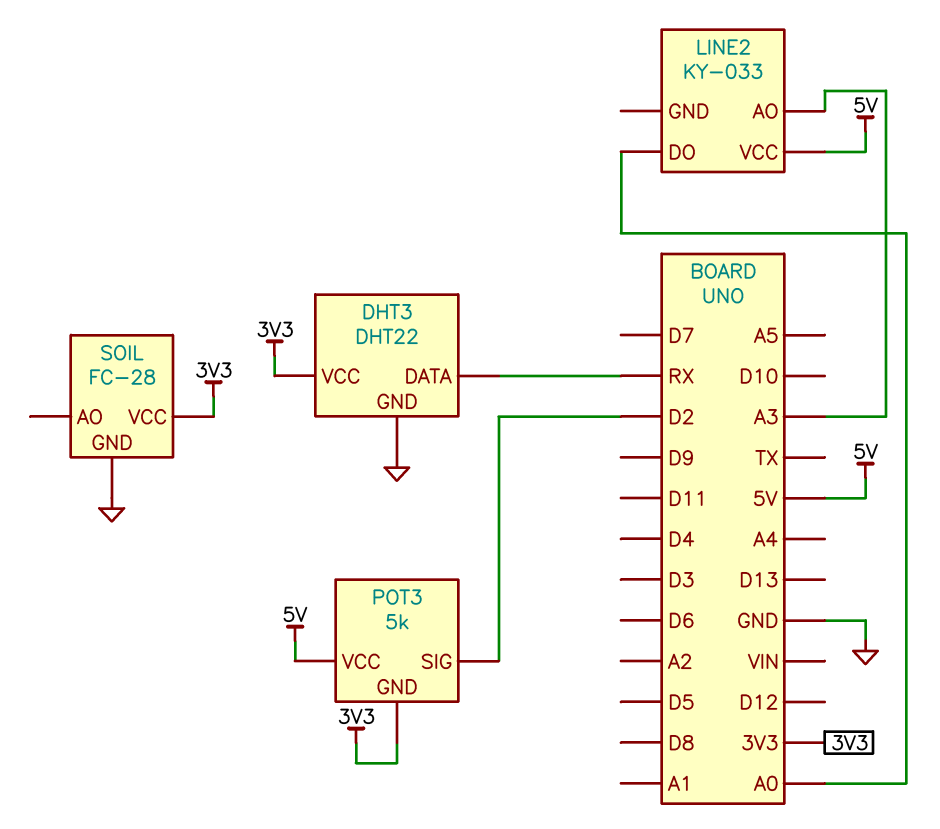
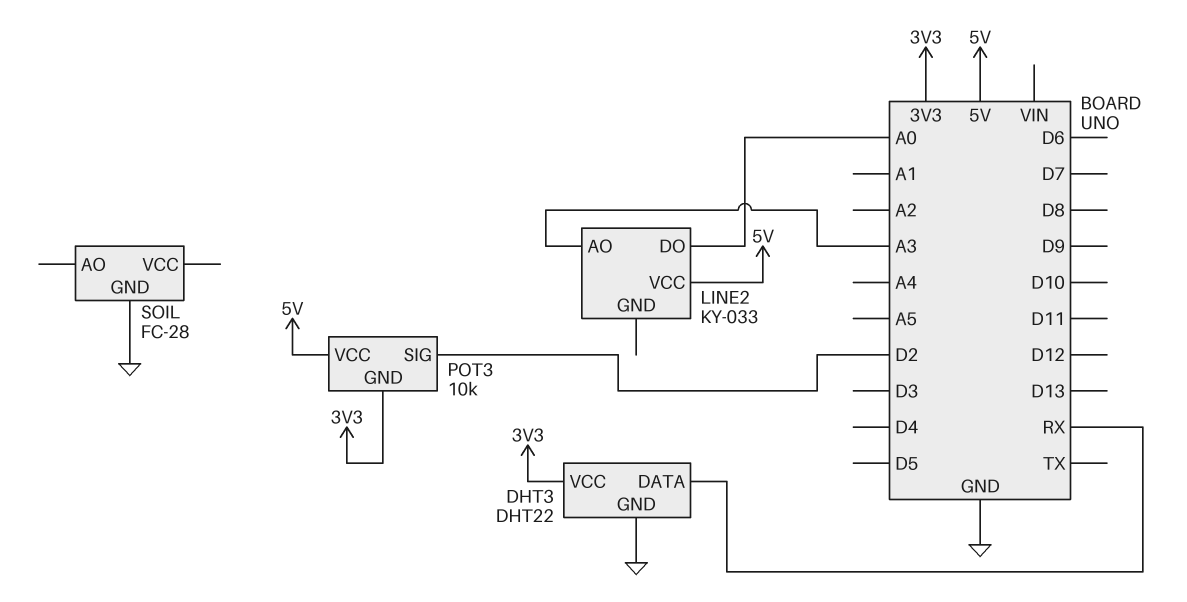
POT3: 5k -> 10k
SOIL pin VCC: 3V3 -> none

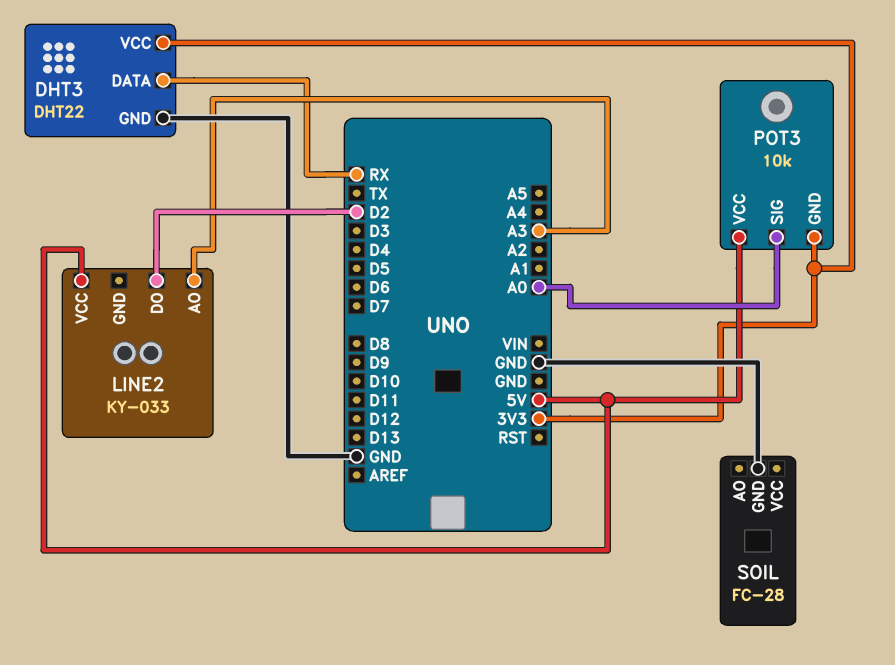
LINE2 pin DO: A0 -> D2
POT3 pin SIG: D2 -> A0

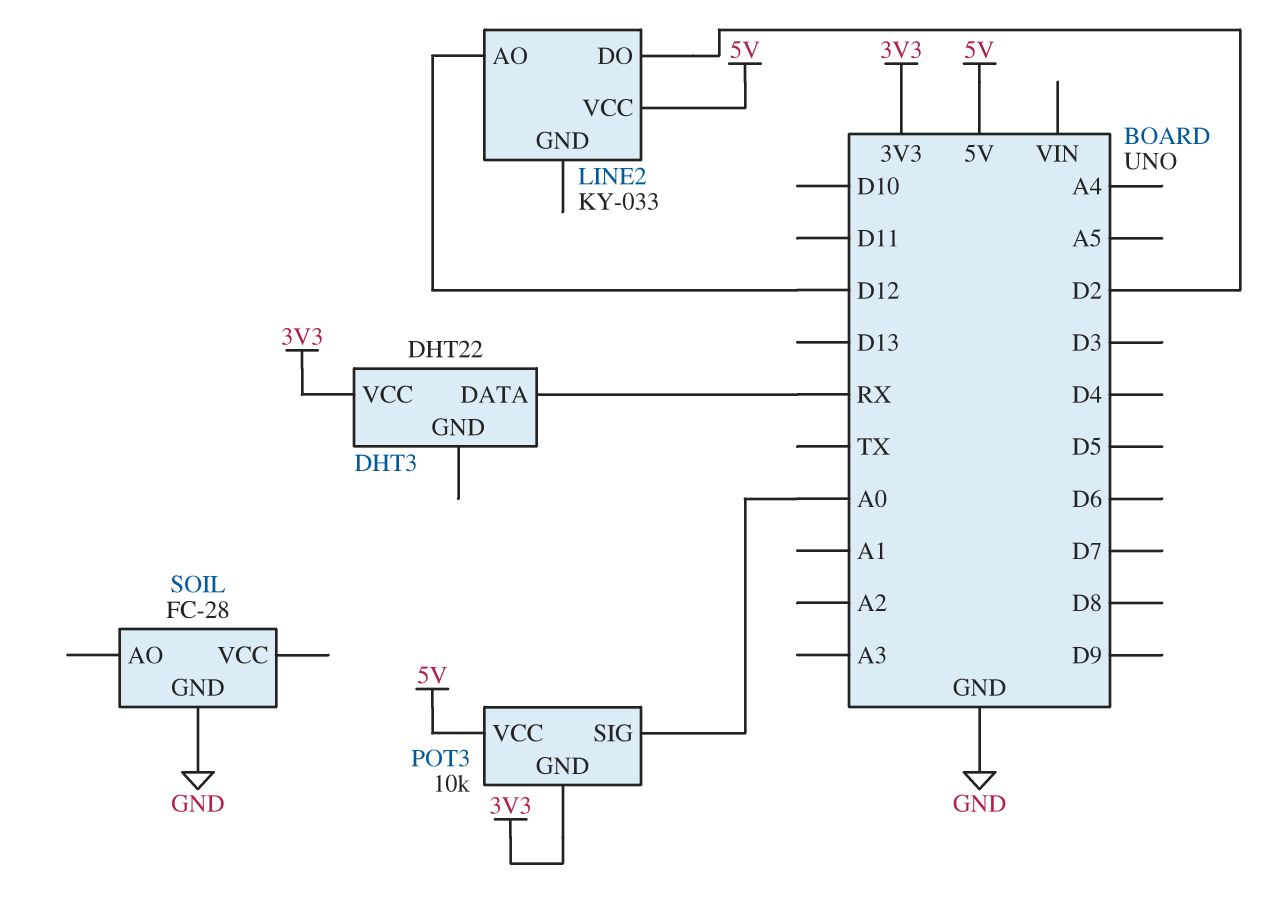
DHT3 pin GND: GND -> none
LINE2 pin AO: A3 -> D12

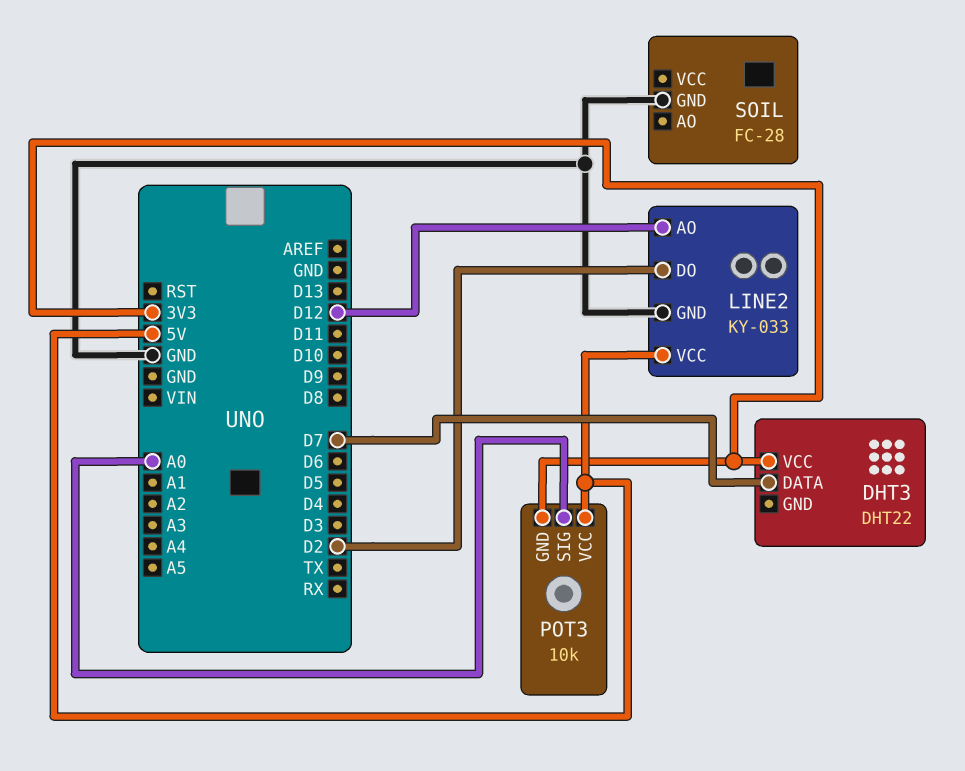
DHT3 pin DATA: RX -> D7
LINE2 pin GND: none -> GND

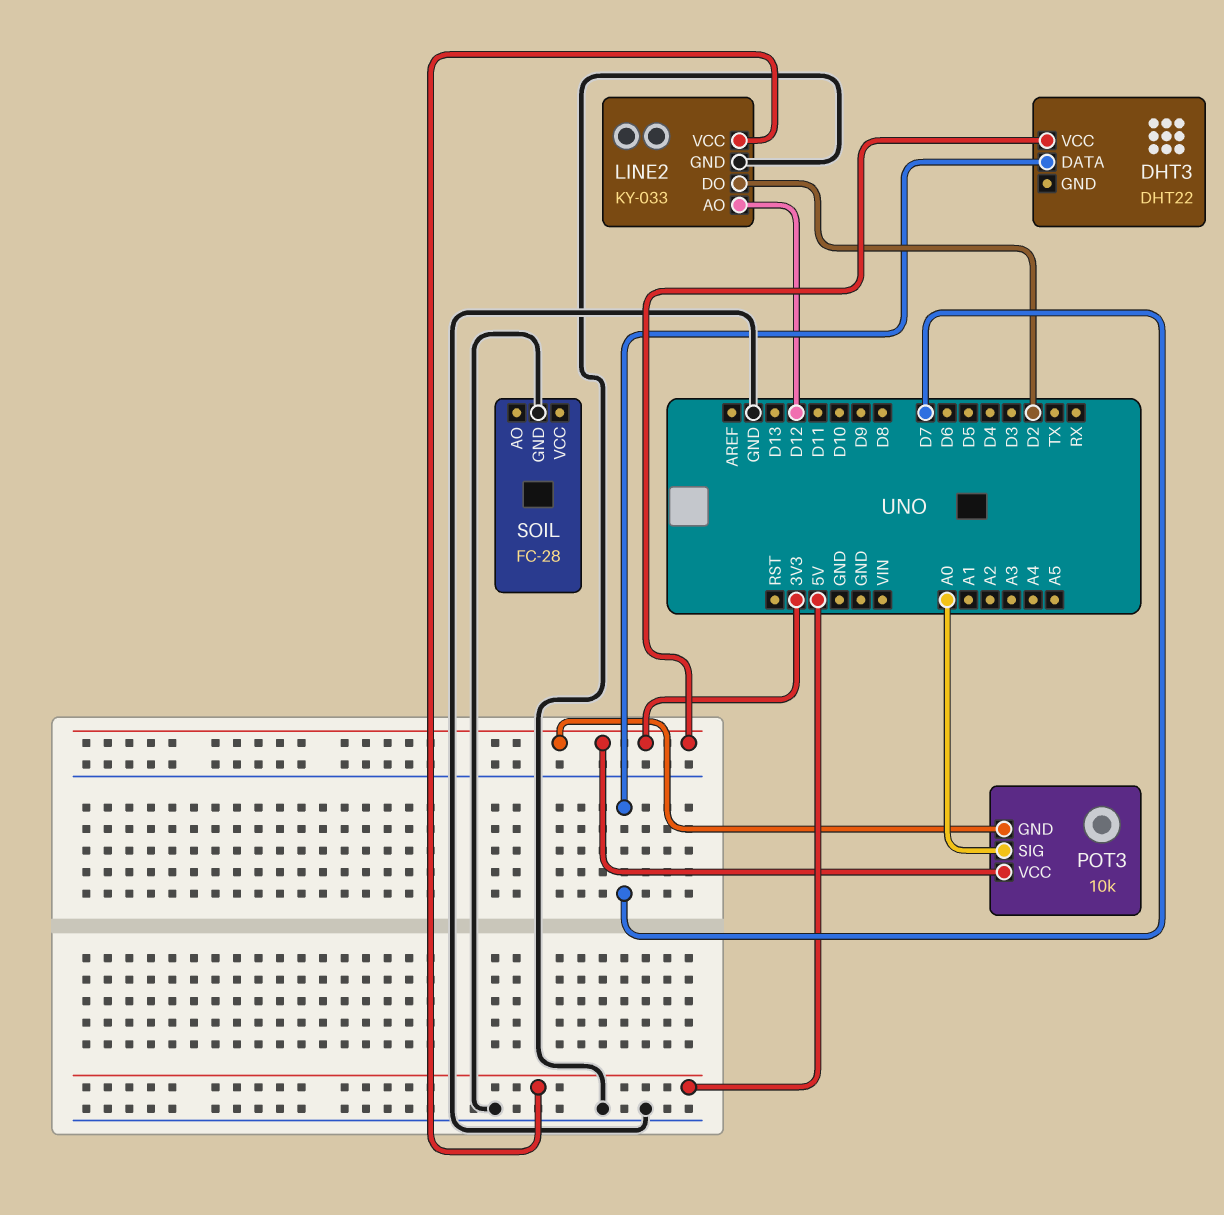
POT3 pin VCC: 5V -> 3V3

